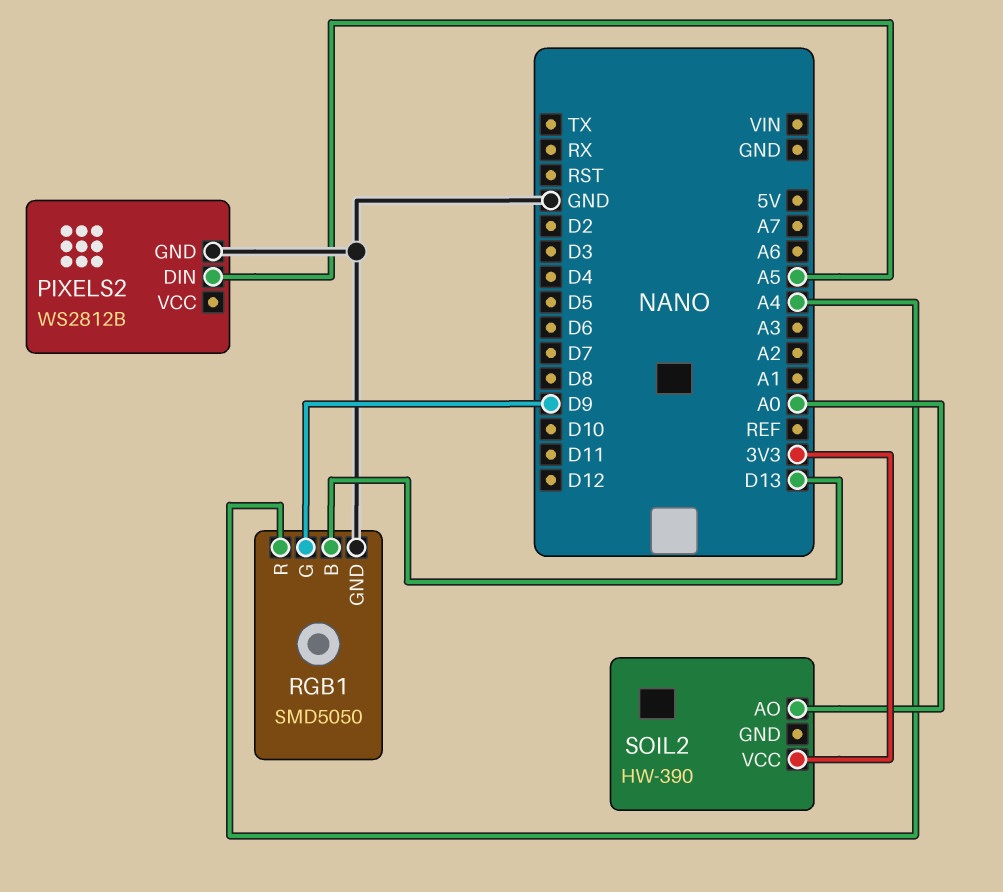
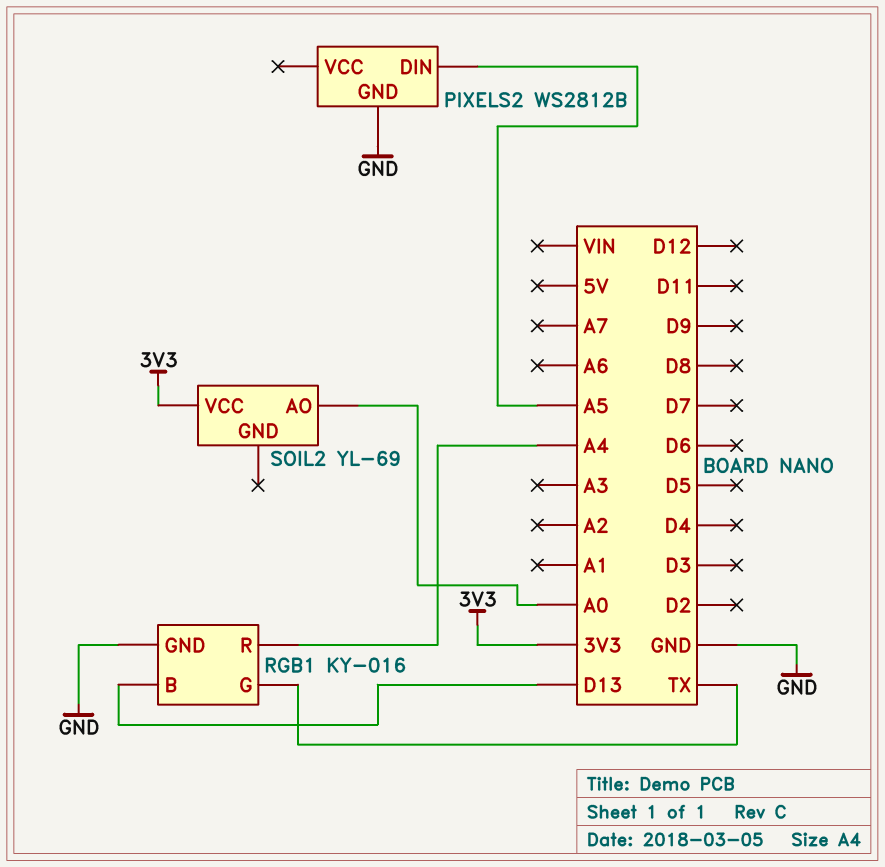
RGB1: SMD5050 -> KY-016
RGB1 pin G: D9 -> TX
SOIL2: HW-390 -> YL-69

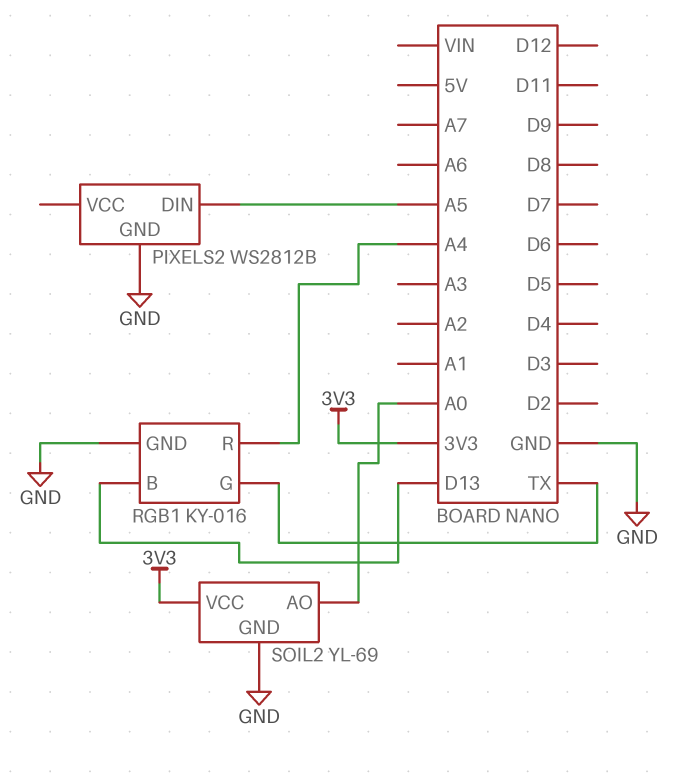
SOIL2 pin GND: none -> GND

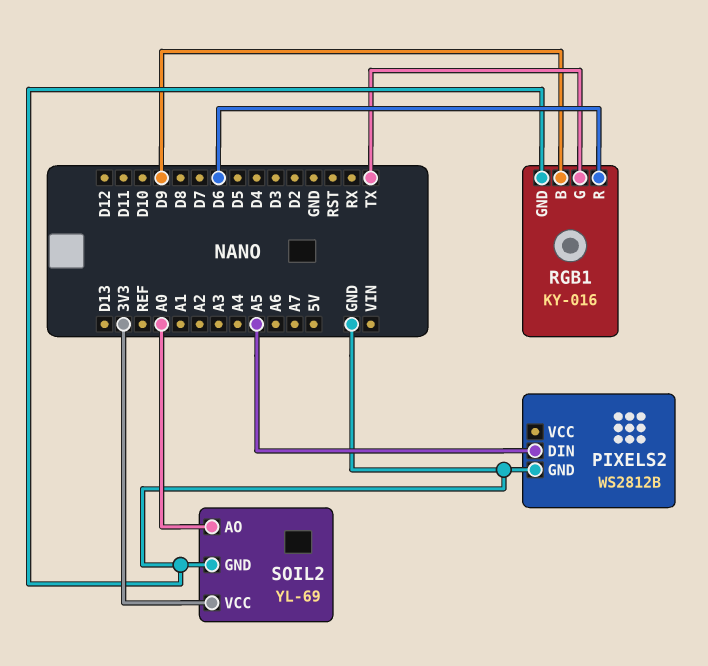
RGB1 pin B: D13 -> D9
RGB1 pin R: A4 -> D6

